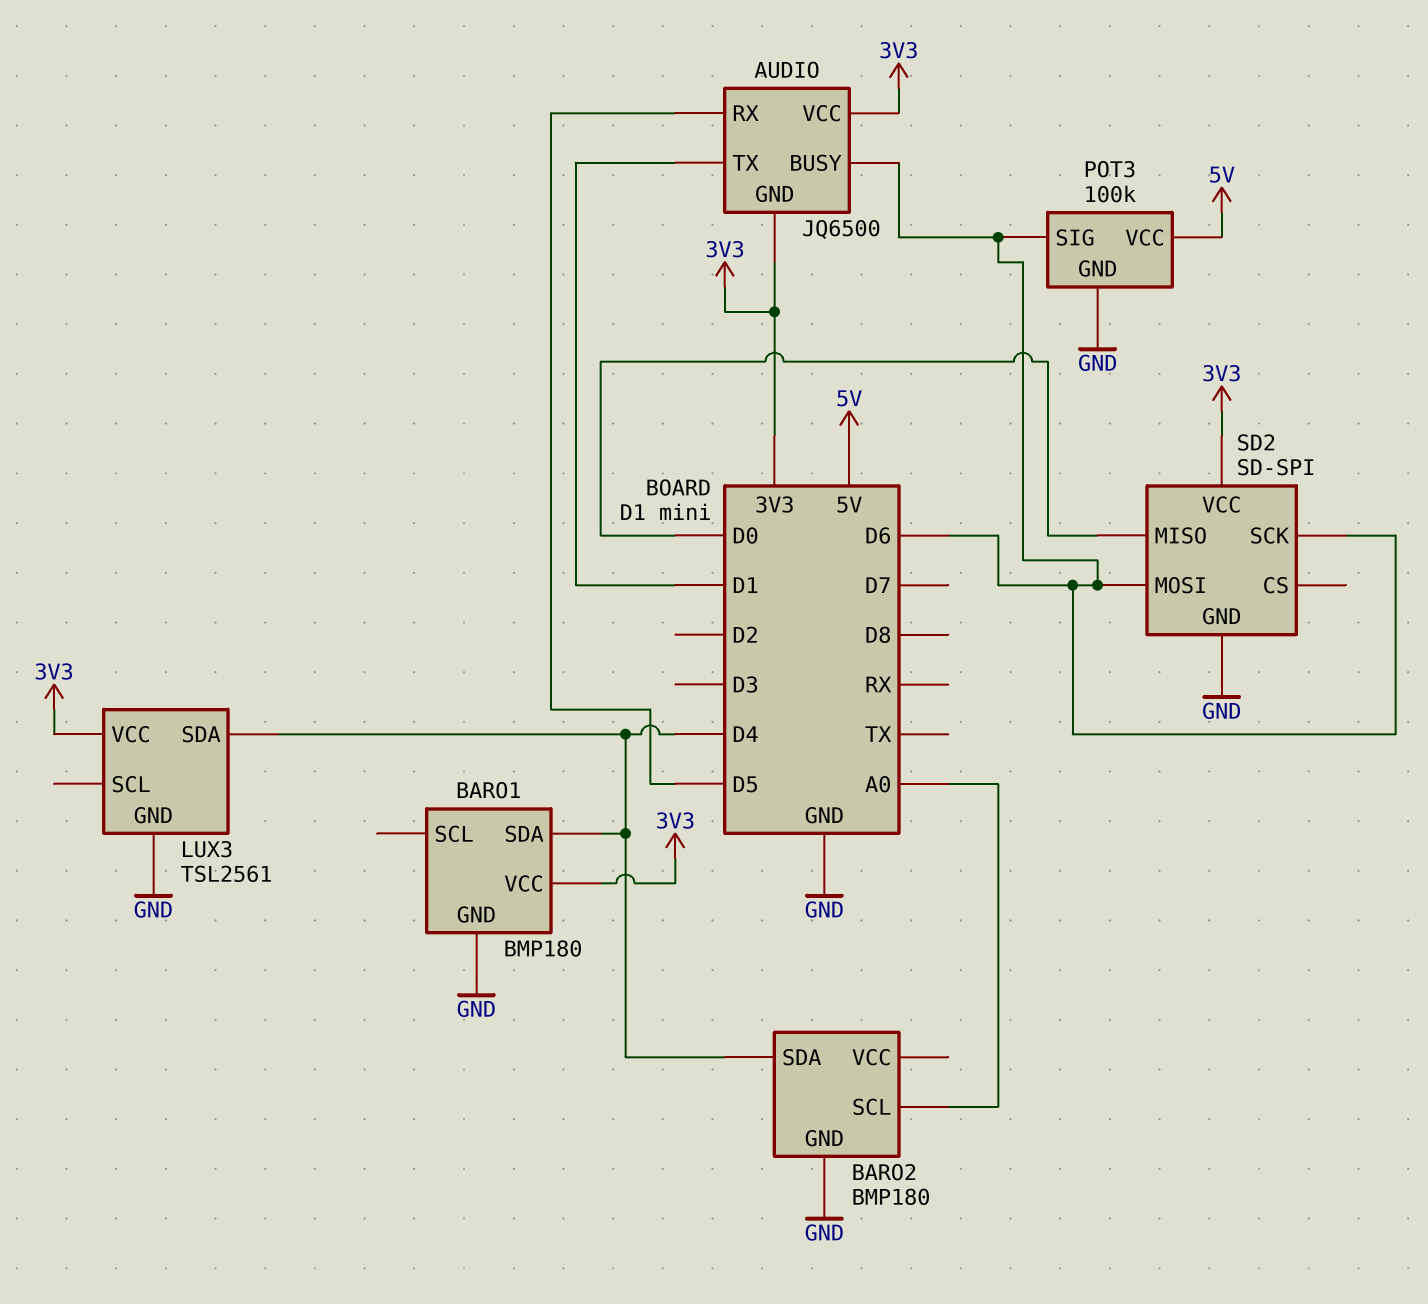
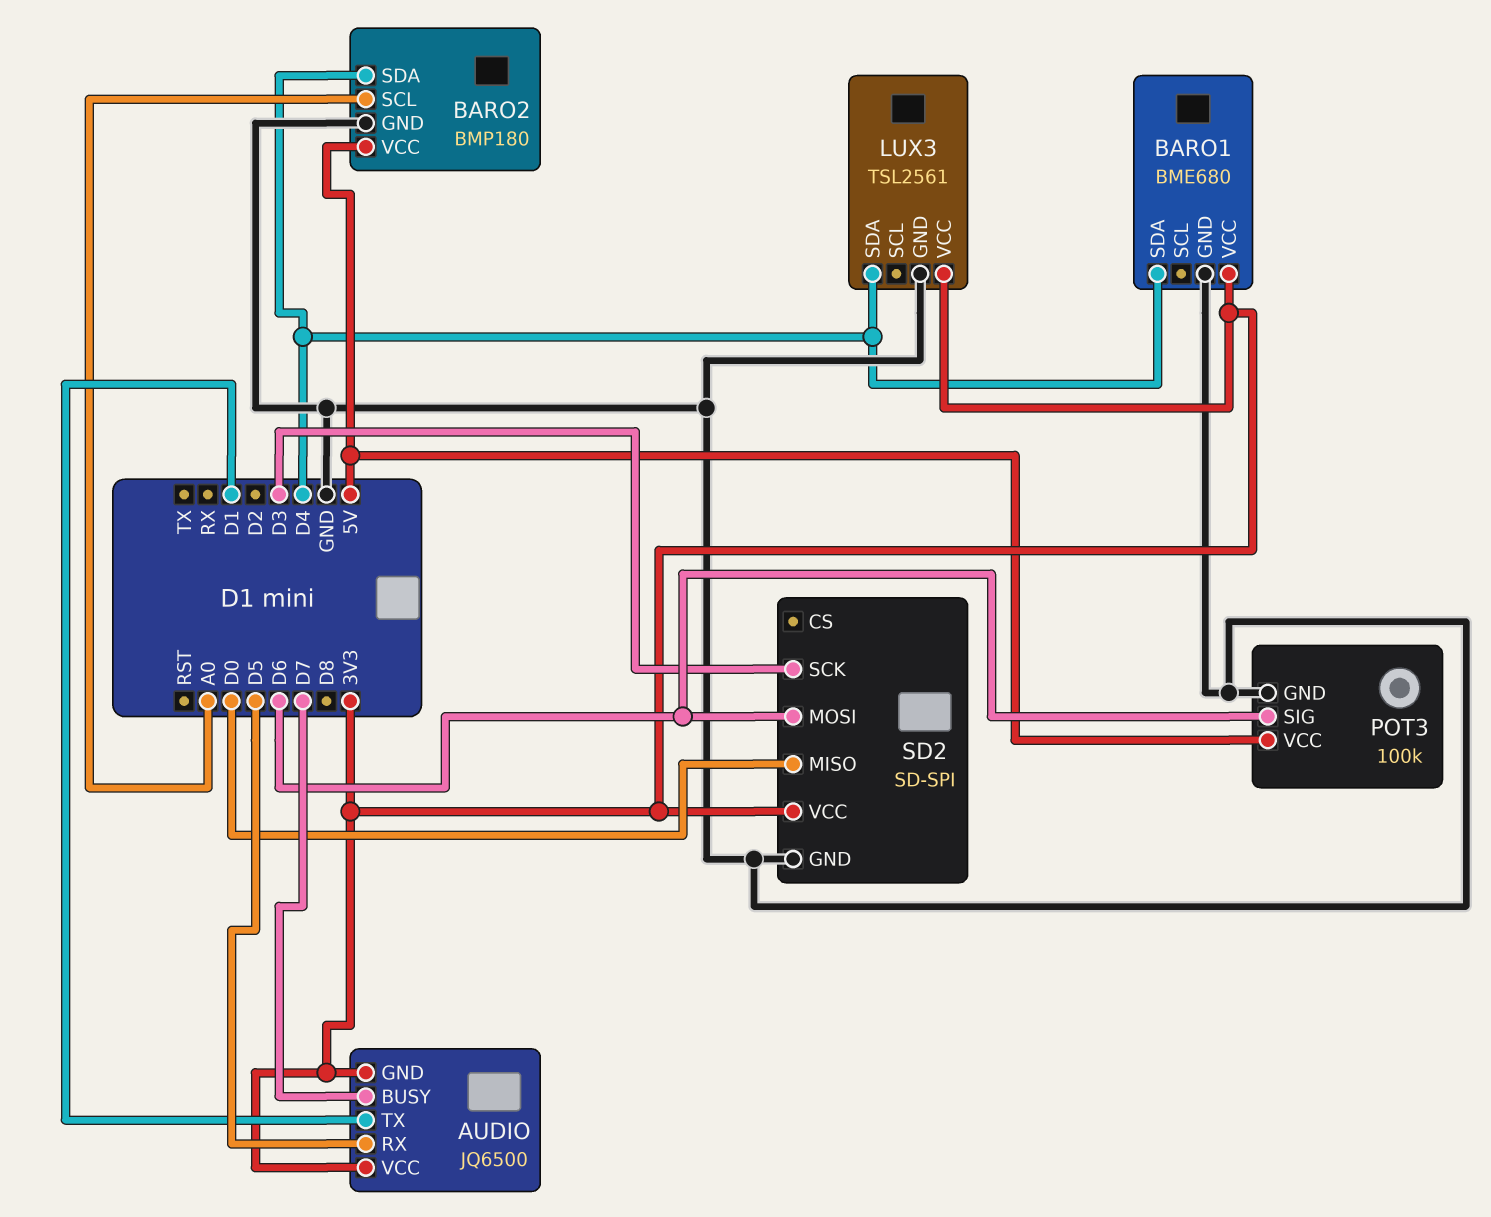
AUDIO pin BUSY: D6 -> D7
BARO1: BMP180 -> BME680
BARO2 pin VCC: none -> 5V
SD2 pin SCK: D6 -> D3

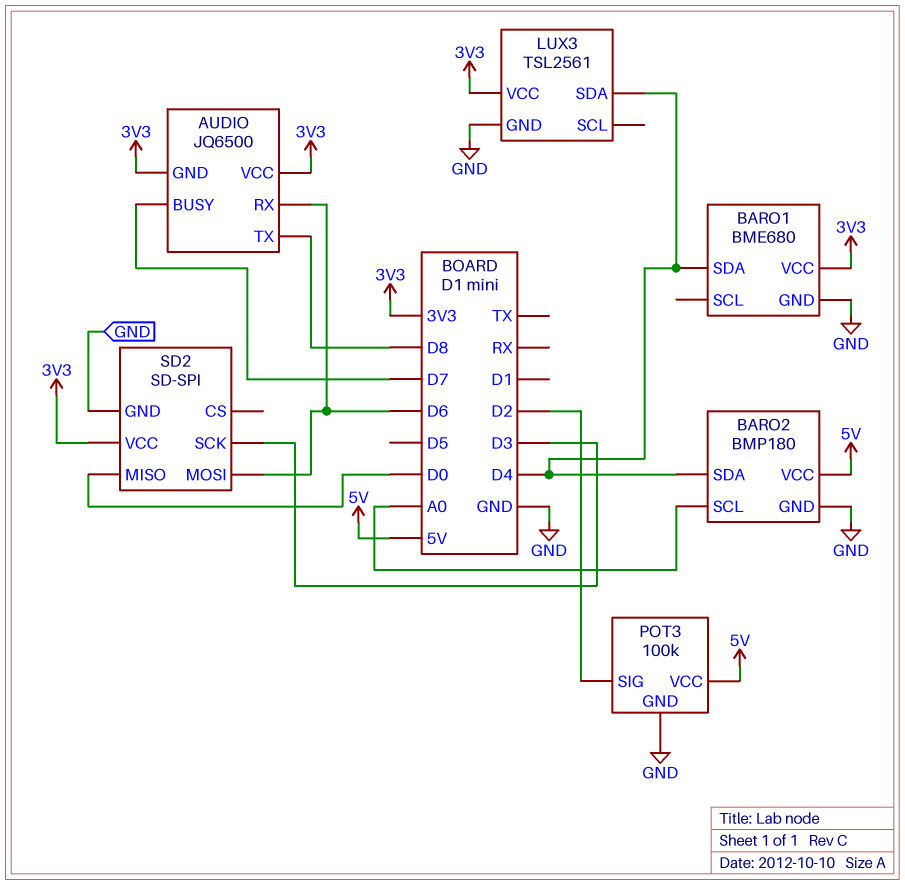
AUDIO pin RX: D5 -> D6
AUDIO pin TX: D1 -> D8
POT3 pin SIG: D6 -> D2

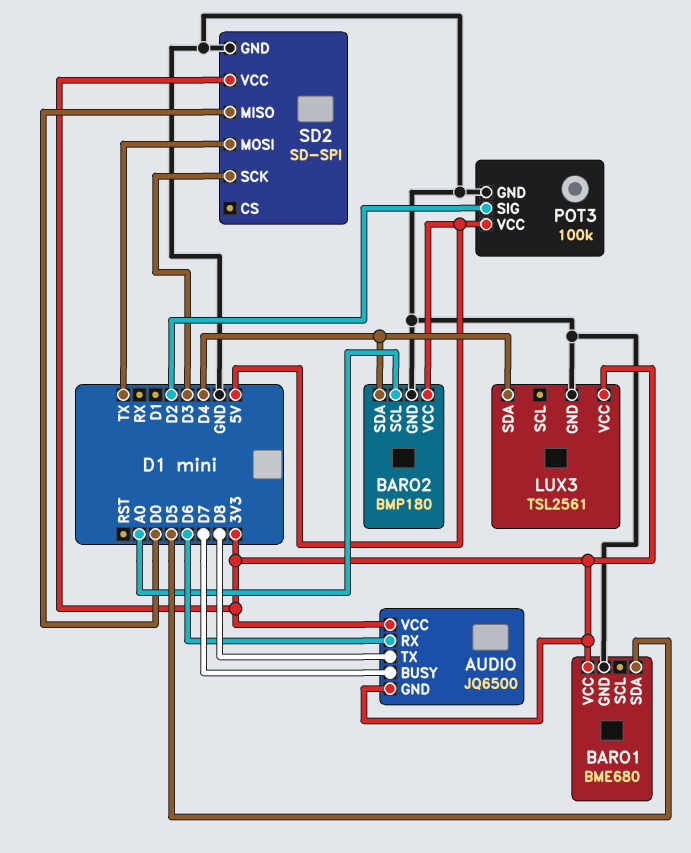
BARO1 pin SDA: D4 -> D5
SD2 pin MOSI: D6 -> TX

